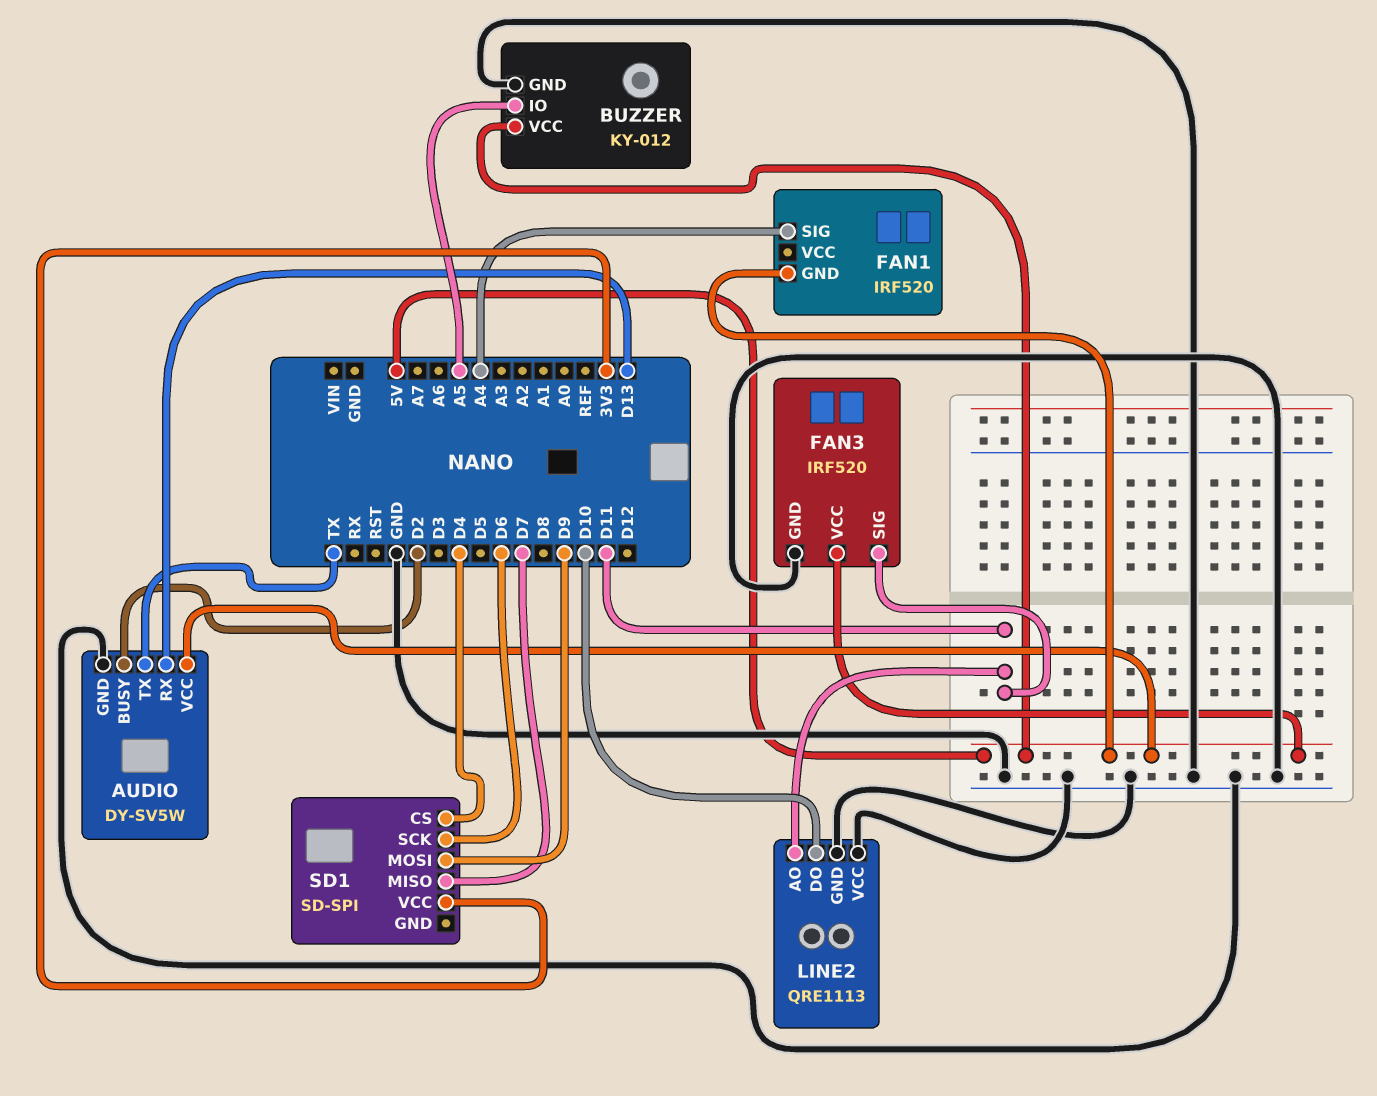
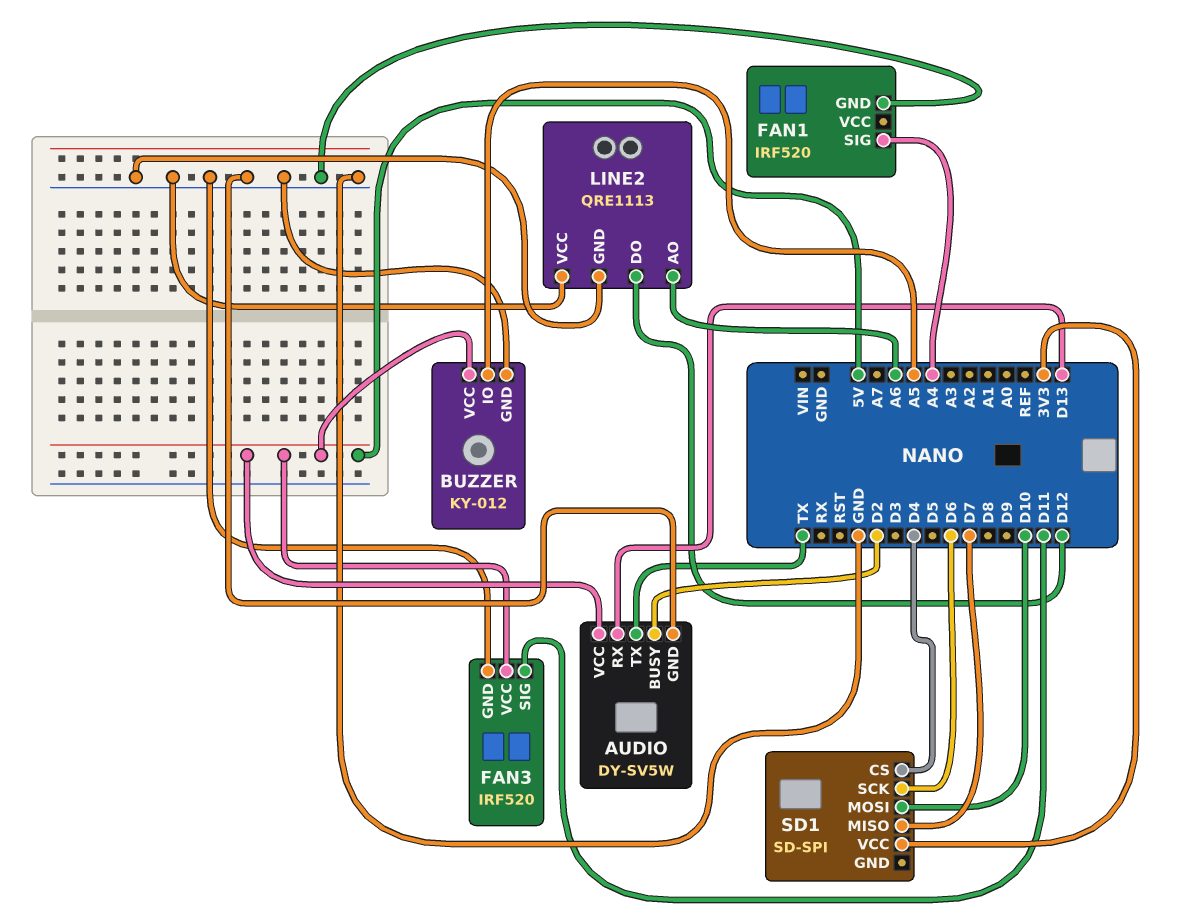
FAN1 pin GND: 5V -> GND
LINE2 pin AO: D11 -> A6
LINE2 pin DO: D10 -> D12
SD1 pin MOSI: D9 -> D10

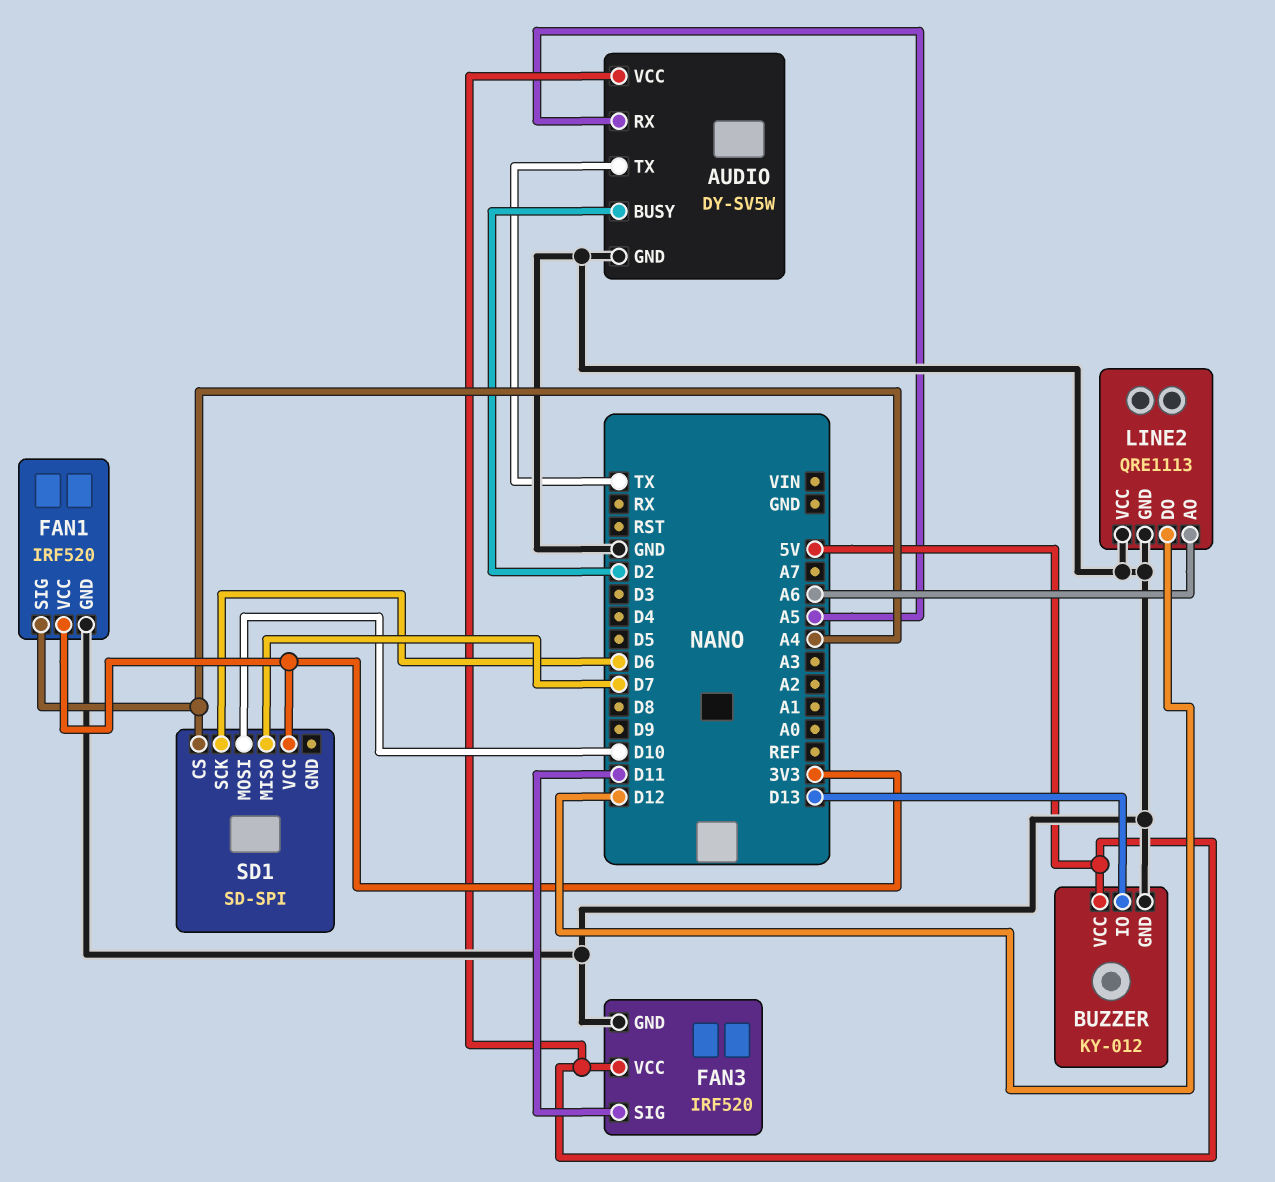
AUDIO pin RX: D13 -> A5
BUZZER pin IO: A5 -> D13
FAN1 pin VCC: none -> 3V3
SD1 pin CS: D4 -> A4

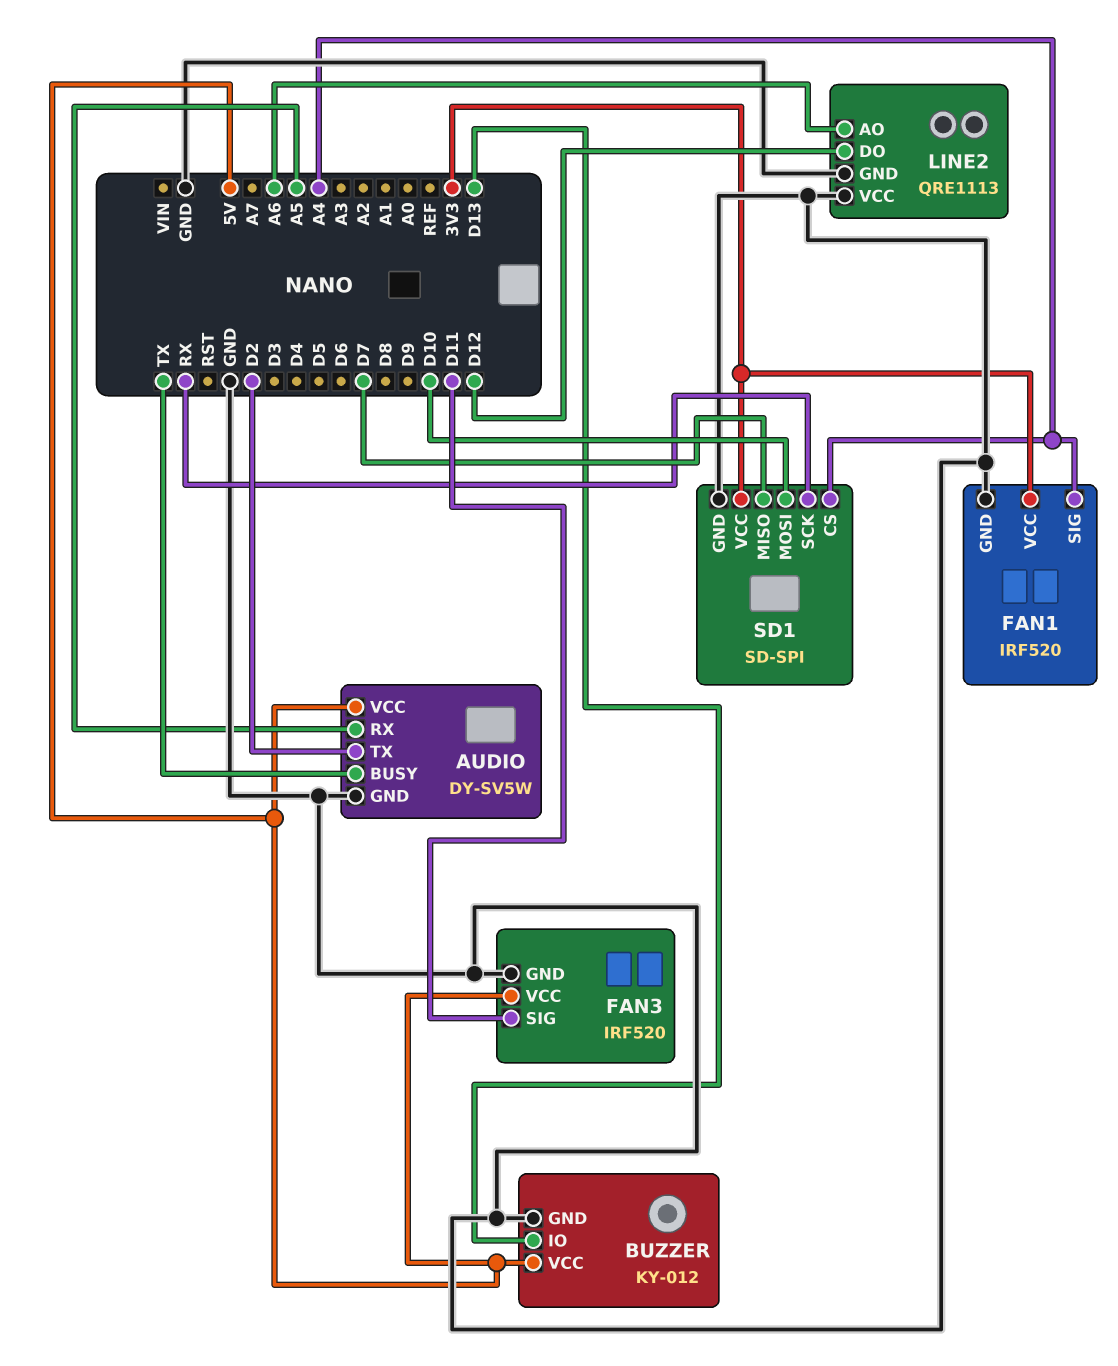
AUDIO pin BUSY: D2 -> TX
AUDIO pin TX: TX -> D2
SD1 pin GND: none -> GND
SD1 pin SCK: D6 -> RX

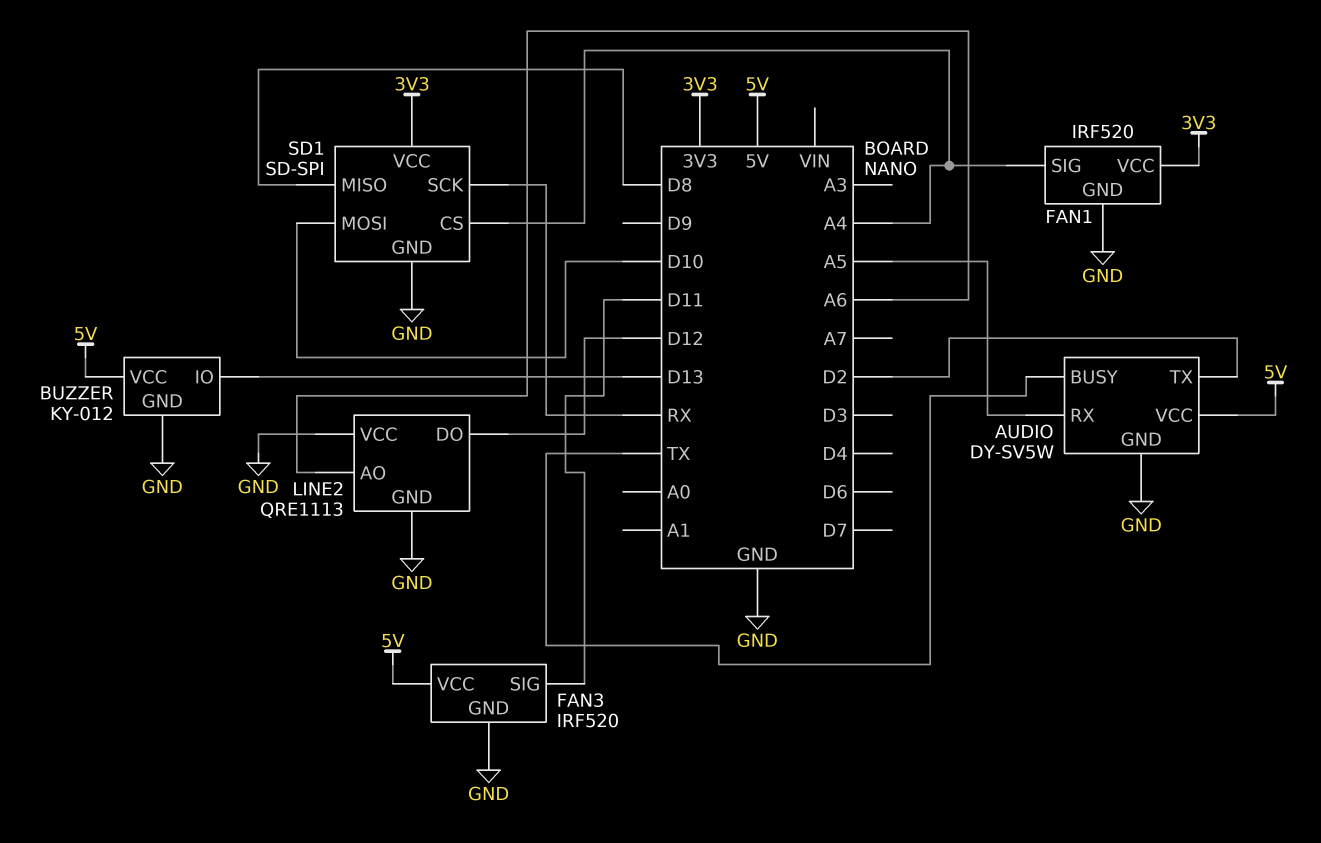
SD1 pin MISO: D7 -> D8

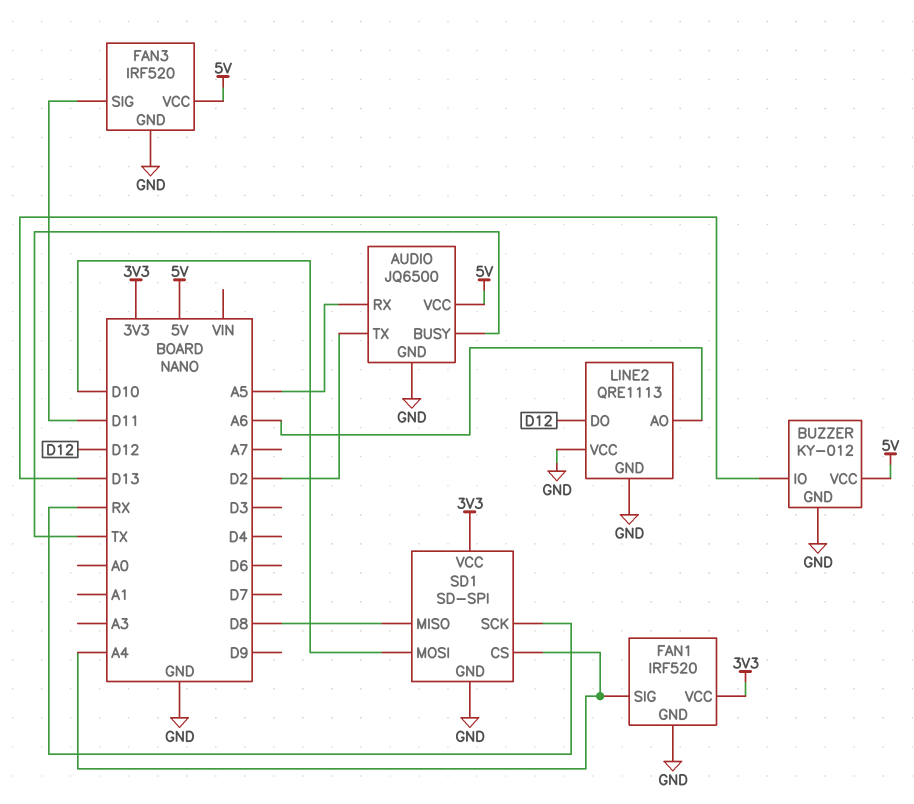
AUDIO: DY-SV5W -> JQ6500

